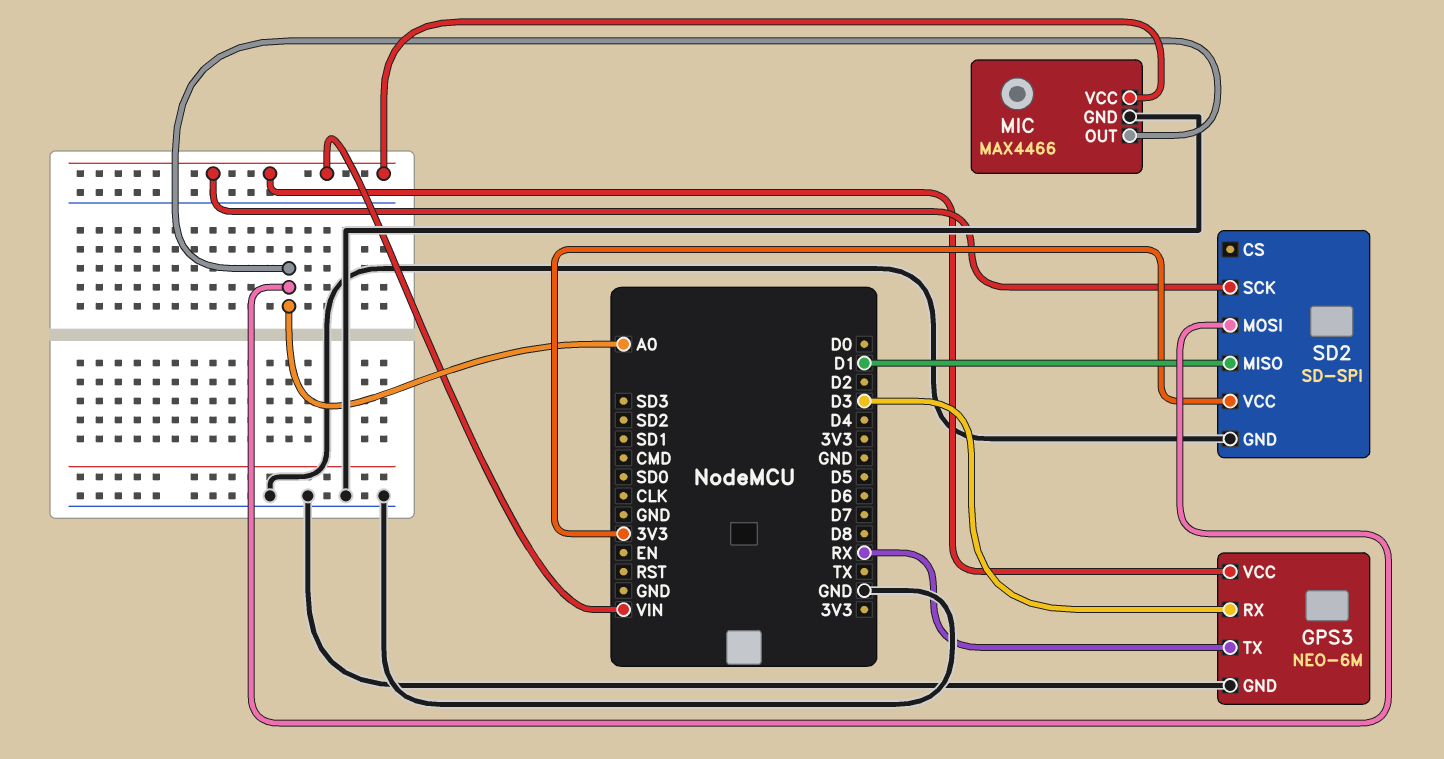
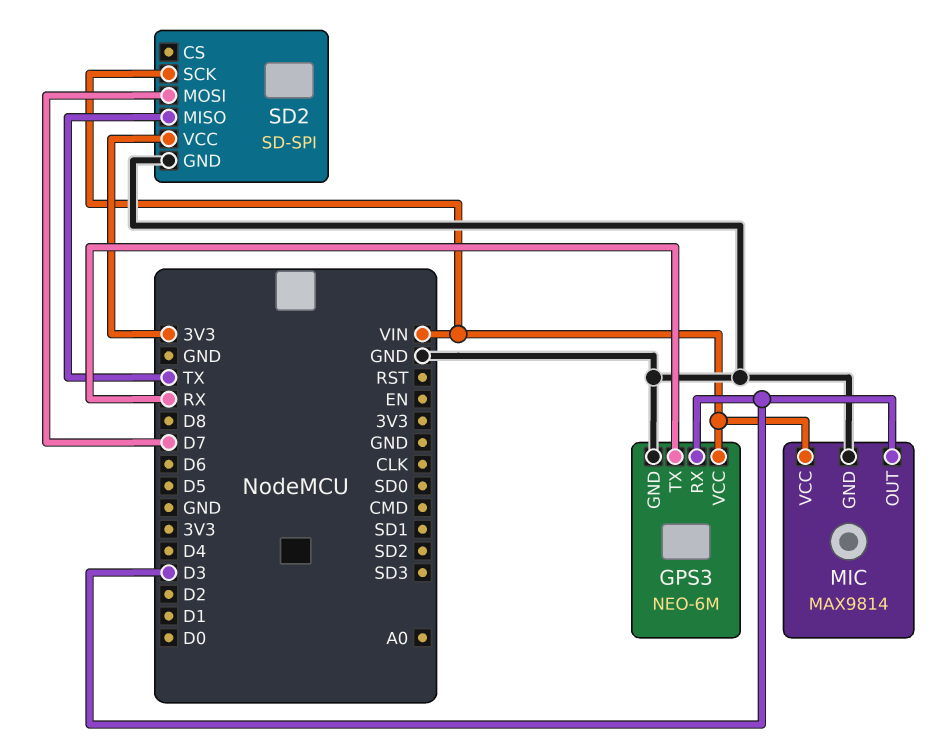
MIC: MAX4466 -> MAX9814
MIC pin OUT: A0 -> D3
SD2 pin MISO: D1 -> TX
SD2 pin MOSI: A0 -> D7

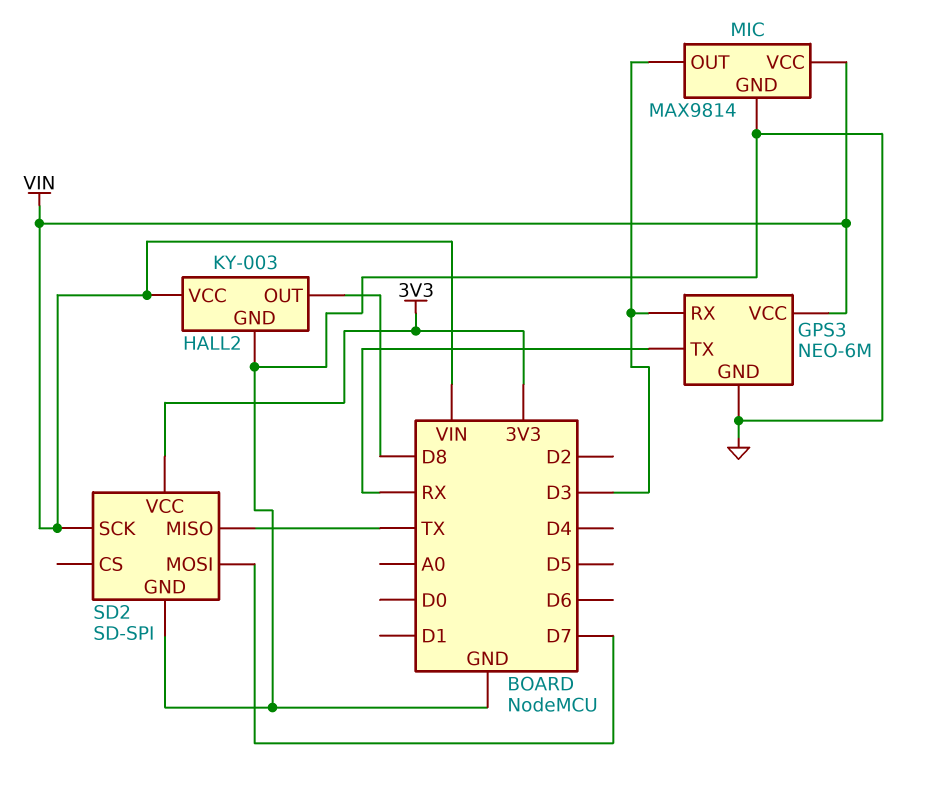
HALL2: none -> KY-003
HALL2 pin GND: none -> GND
HALL2 pin OUT: none -> D8
HALL2 pin VCC: none -> VIN

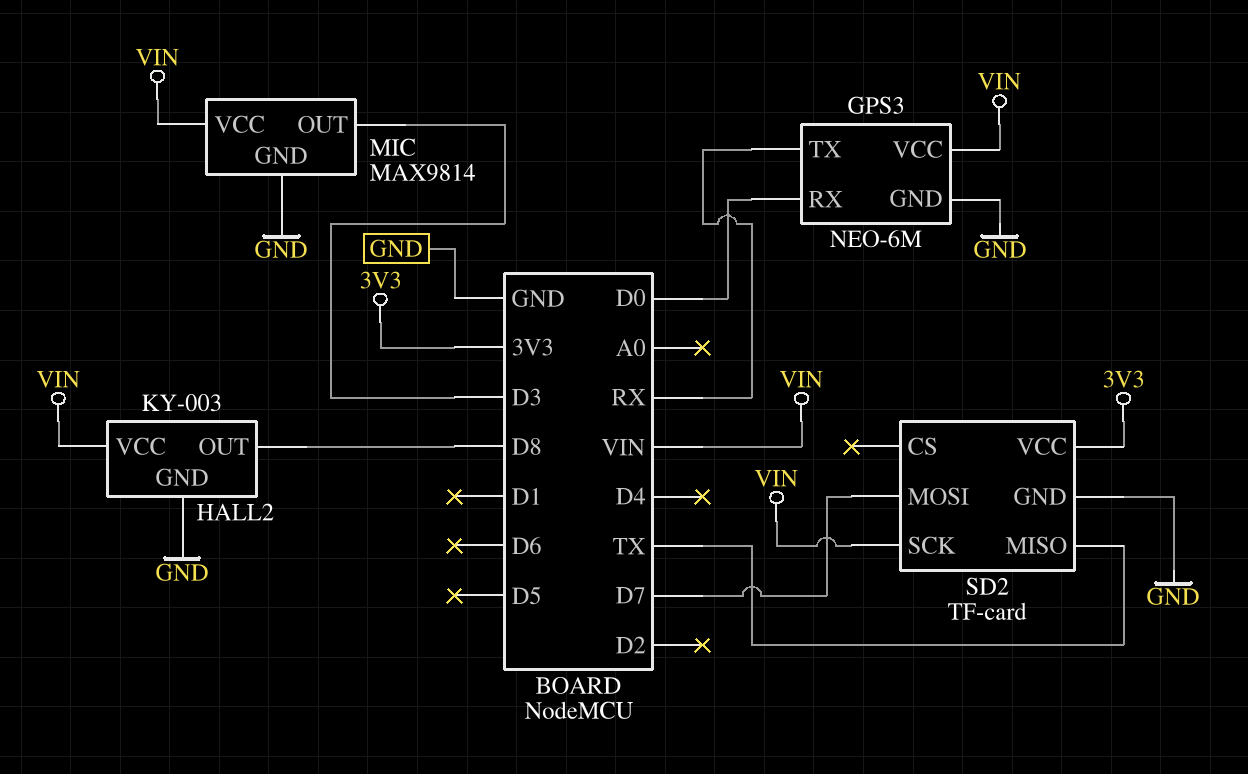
GPS3 pin RX: D3 -> D0
SD2: SD-SPI -> TF-card

